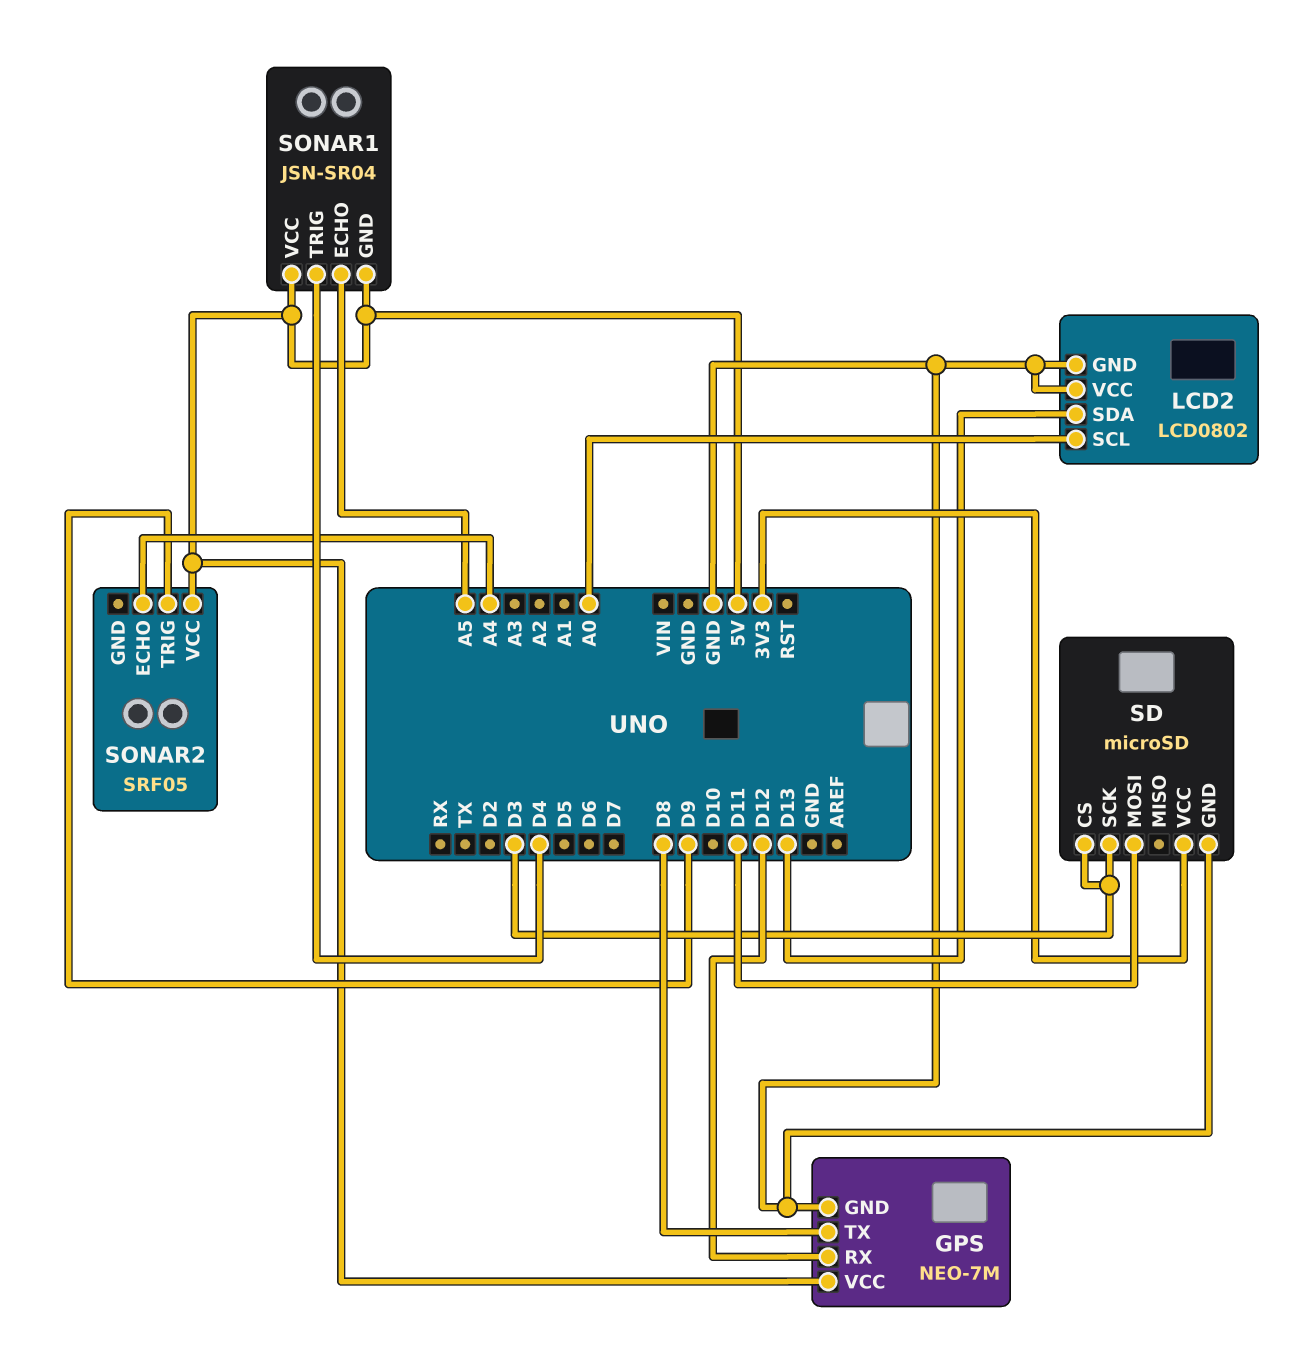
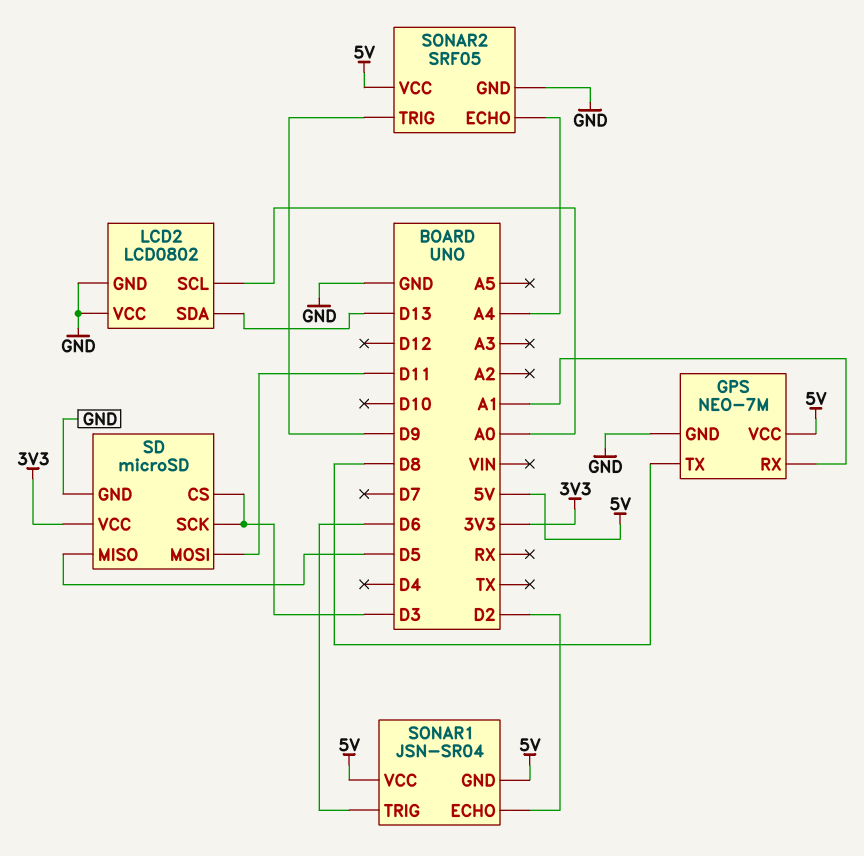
GPS pin RX: D12 -> A1
SD pin MISO: none -> D5
SONAR1 pin ECHO: A5 -> D2
SONAR1 pin TRIG: D4 -> D6
SONAR2 pin GND: none -> GND

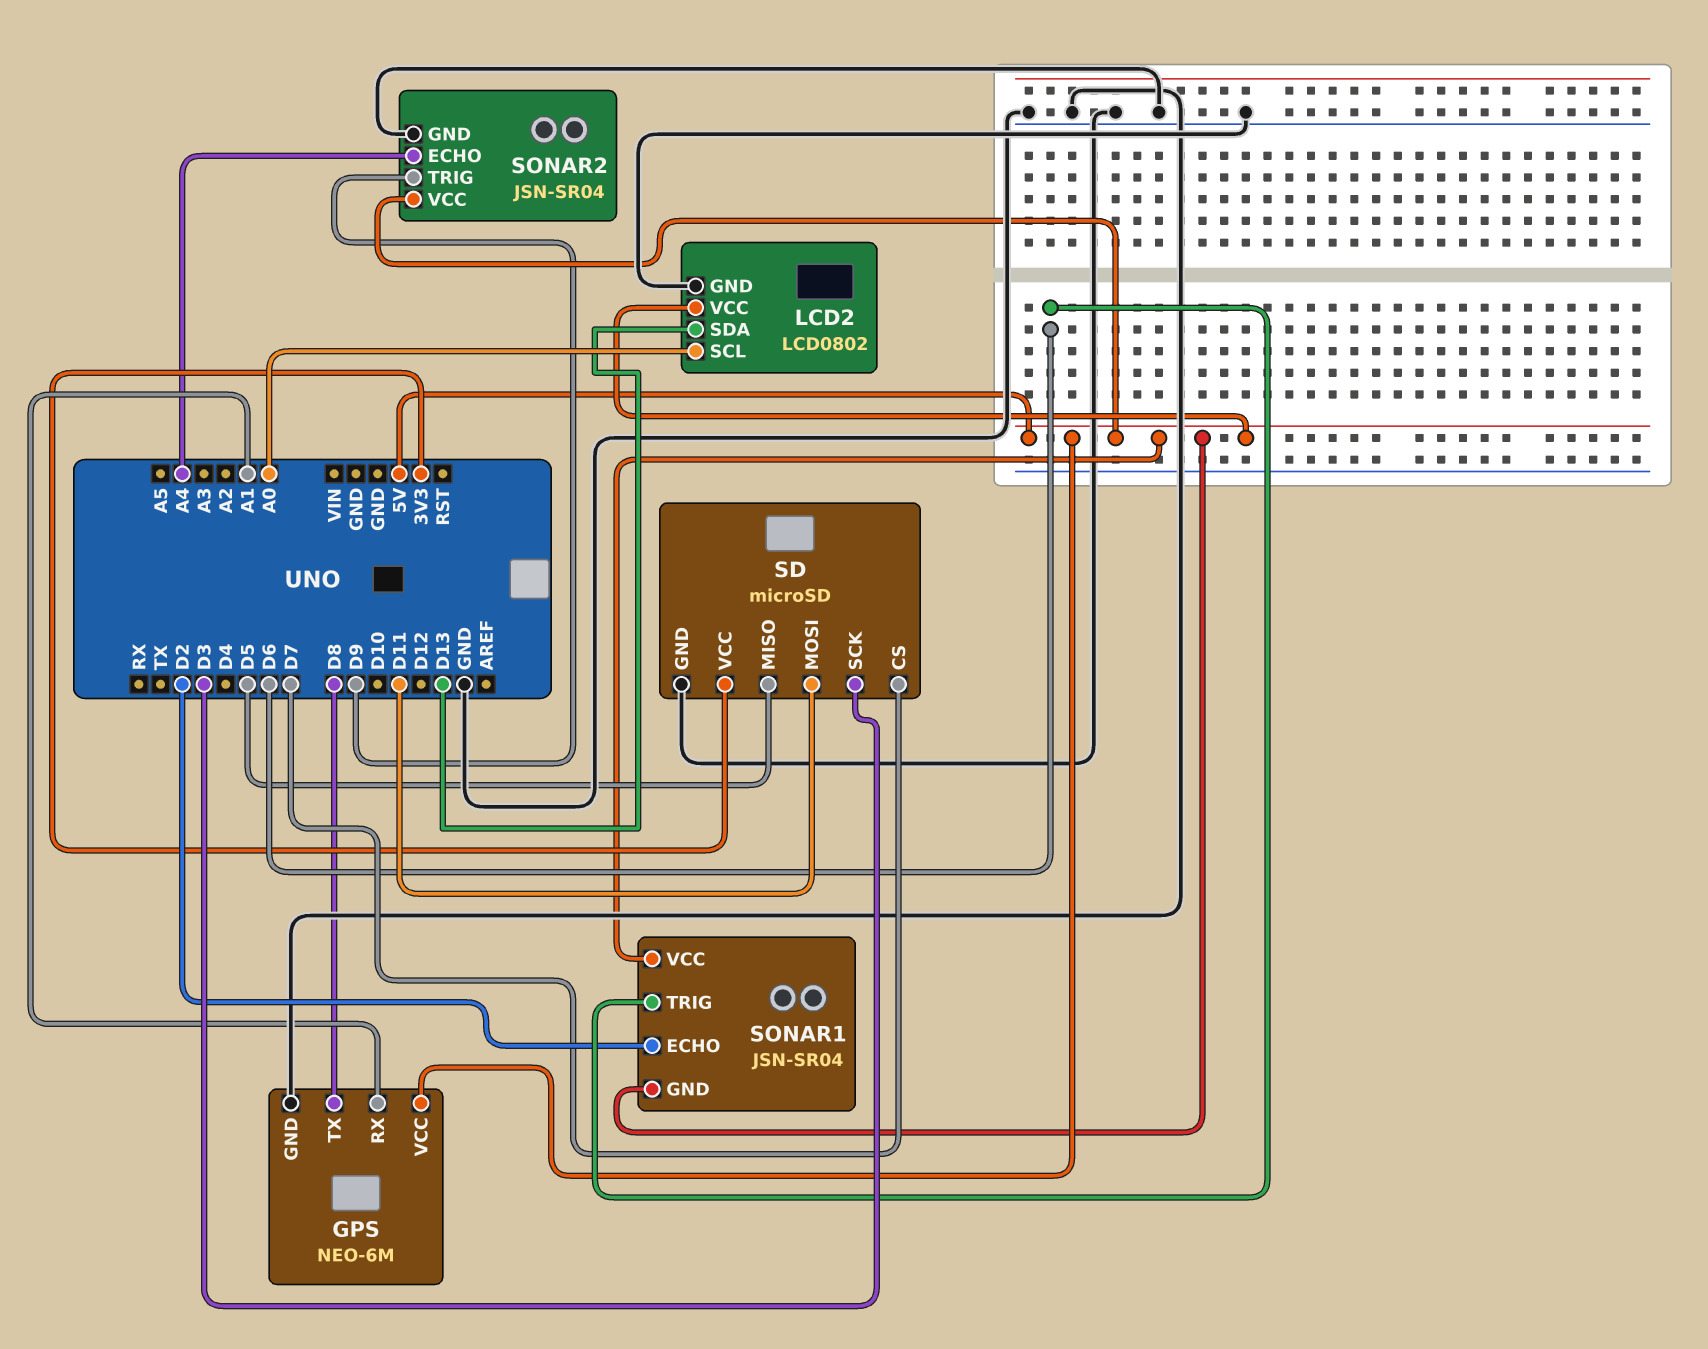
GPS: NEO-7M -> NEO-6M
LCD2 pin VCC: GND -> 5V
SD pin CS: D3 -> D7
SONAR2: SRF05 -> JSN-SR04

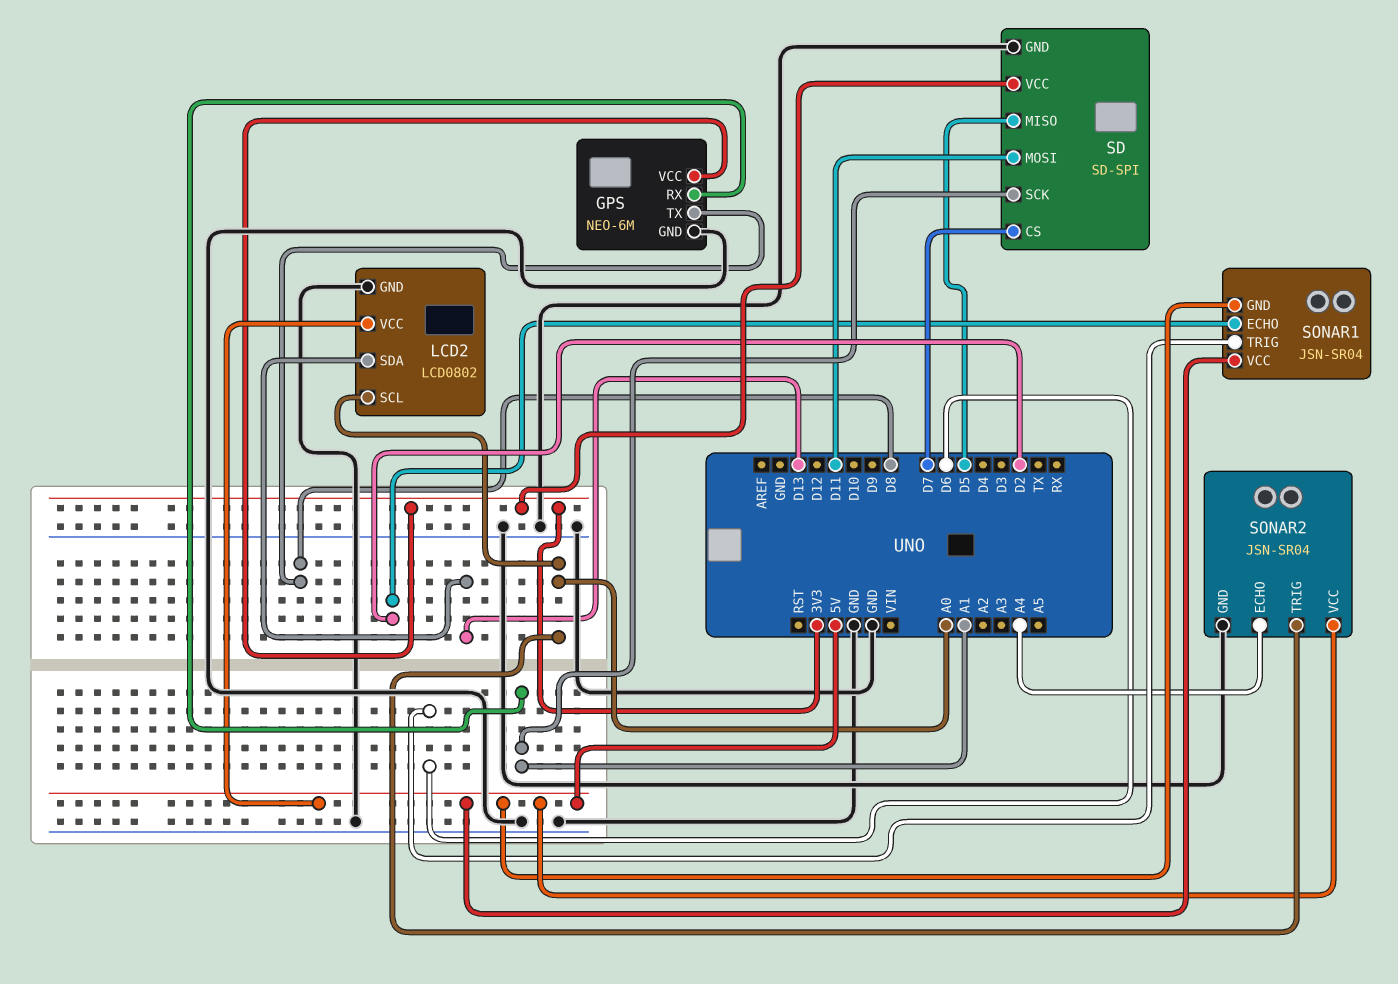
GPS pin VCC: 5V -> 3V3
SD: microSD -> SD-SPI
SD pin SCK: D3 -> A1
SONAR2 pin TRIG: D9 -> A0

